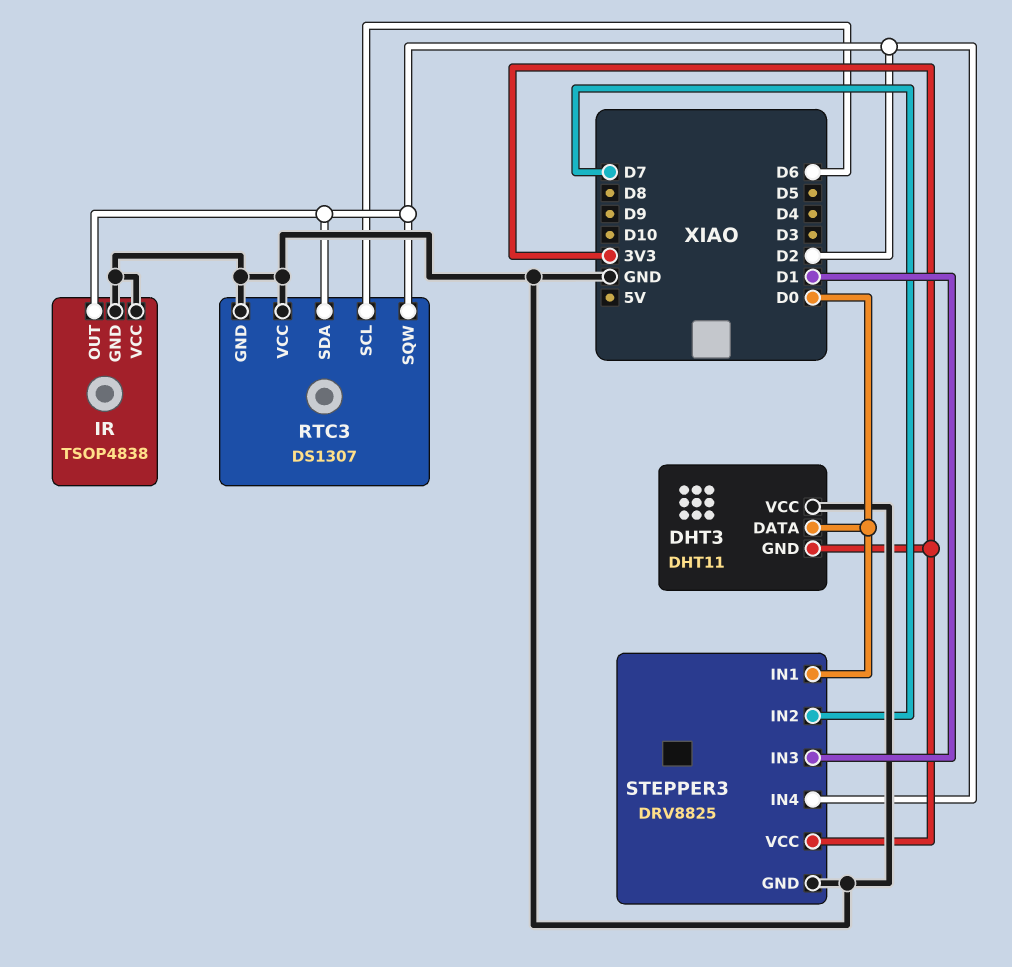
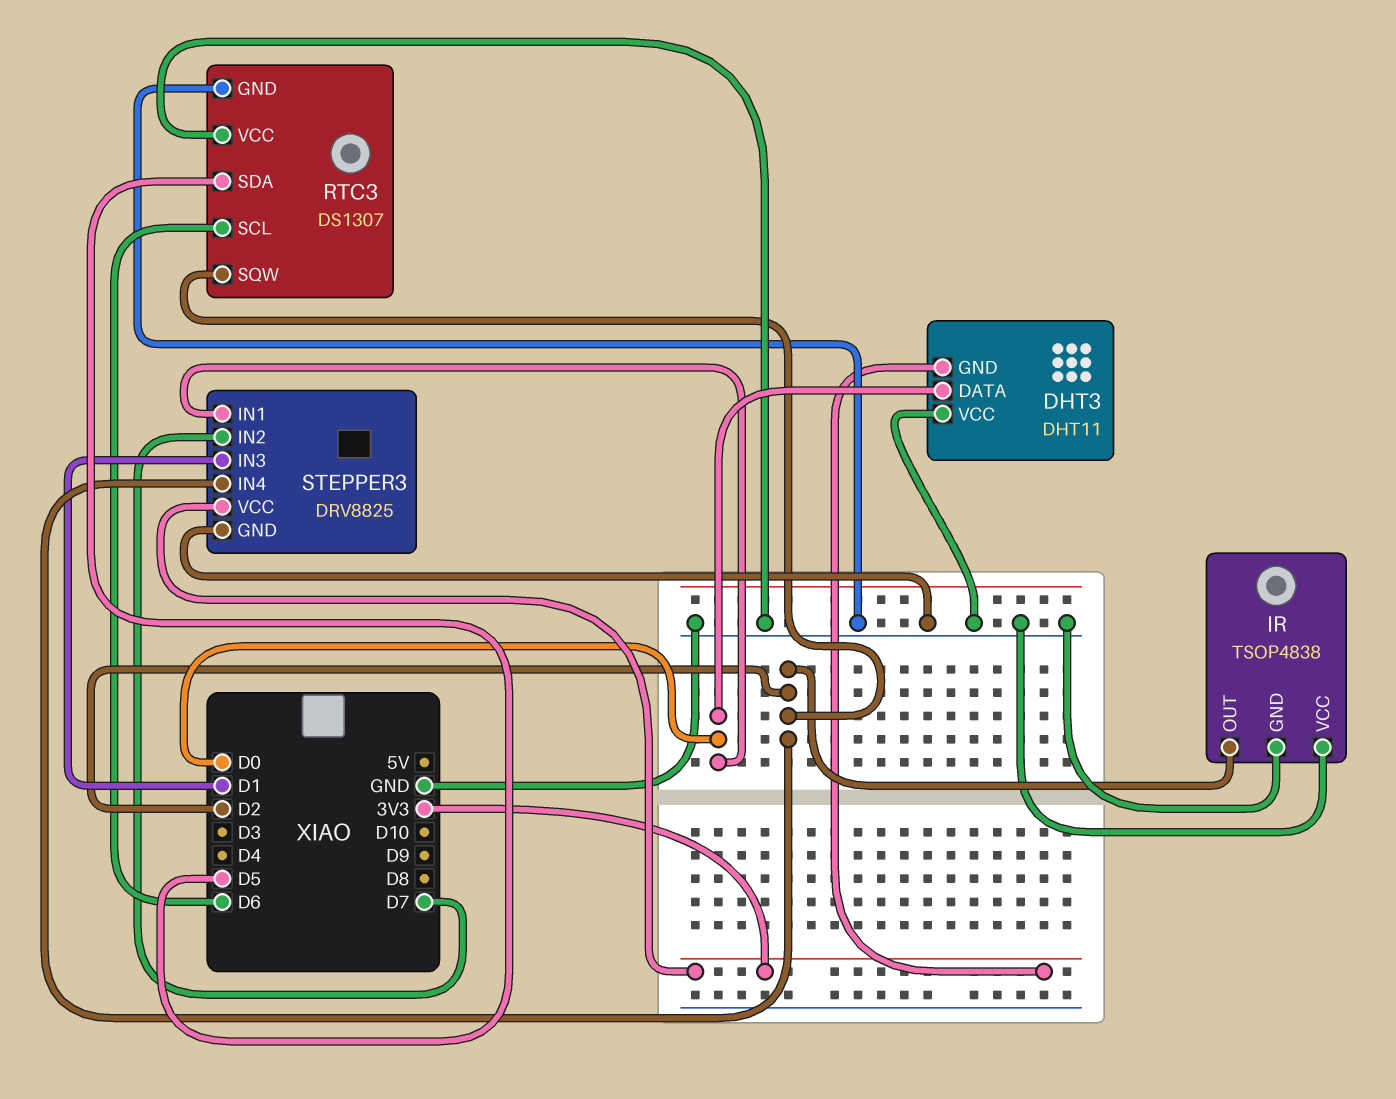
RTC3 pin SDA: D2 -> D5

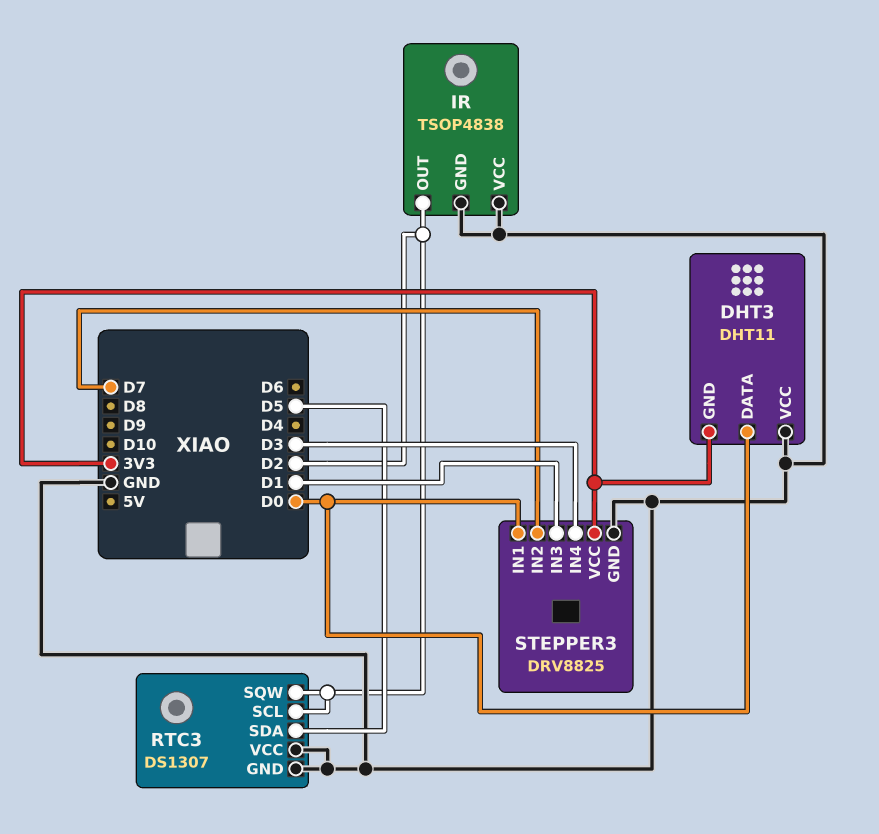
RTC3 pin SCL: D6 -> D2
STEPPER3 pin IN4: D2 -> D3

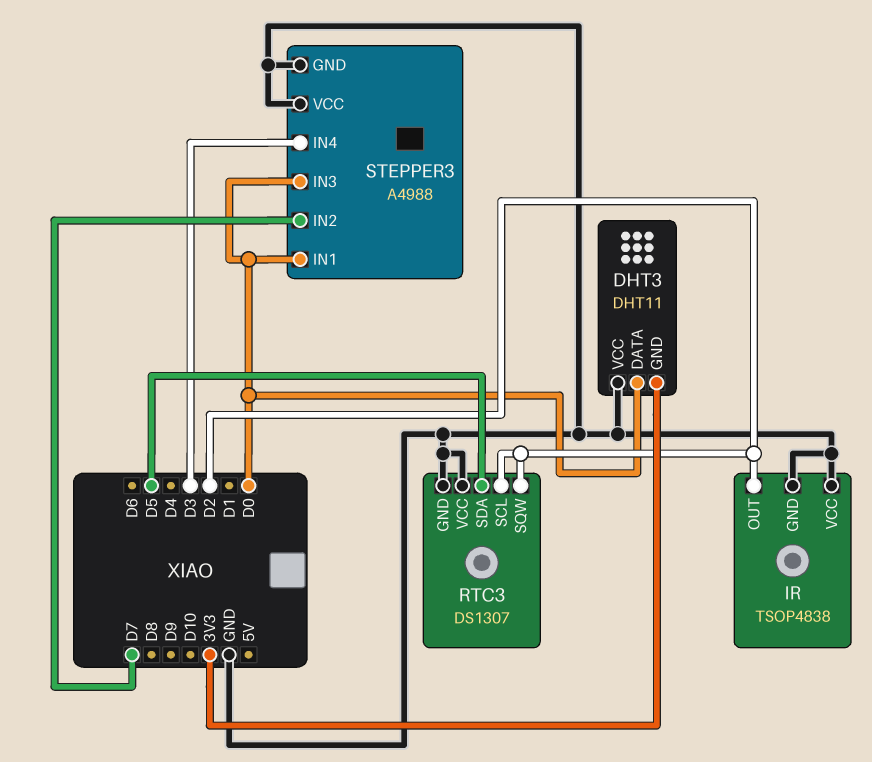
STEPPER3: DRV8825 -> A4988
STEPPER3 pin IN3: D1 -> D0
STEPPER3 pin VCC: 3V3 -> GND

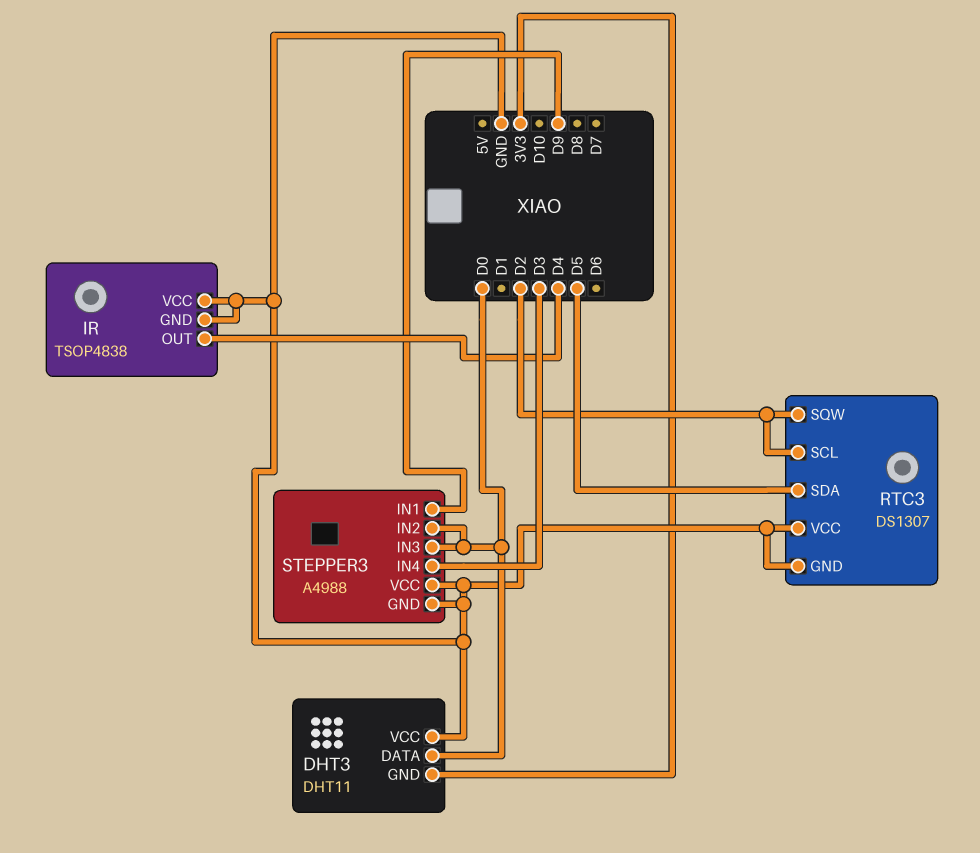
IR pin OUT: D2 -> D4
STEPPER3 pin IN1: D0 -> D9
STEPPER3 pin IN2: D7 -> D0

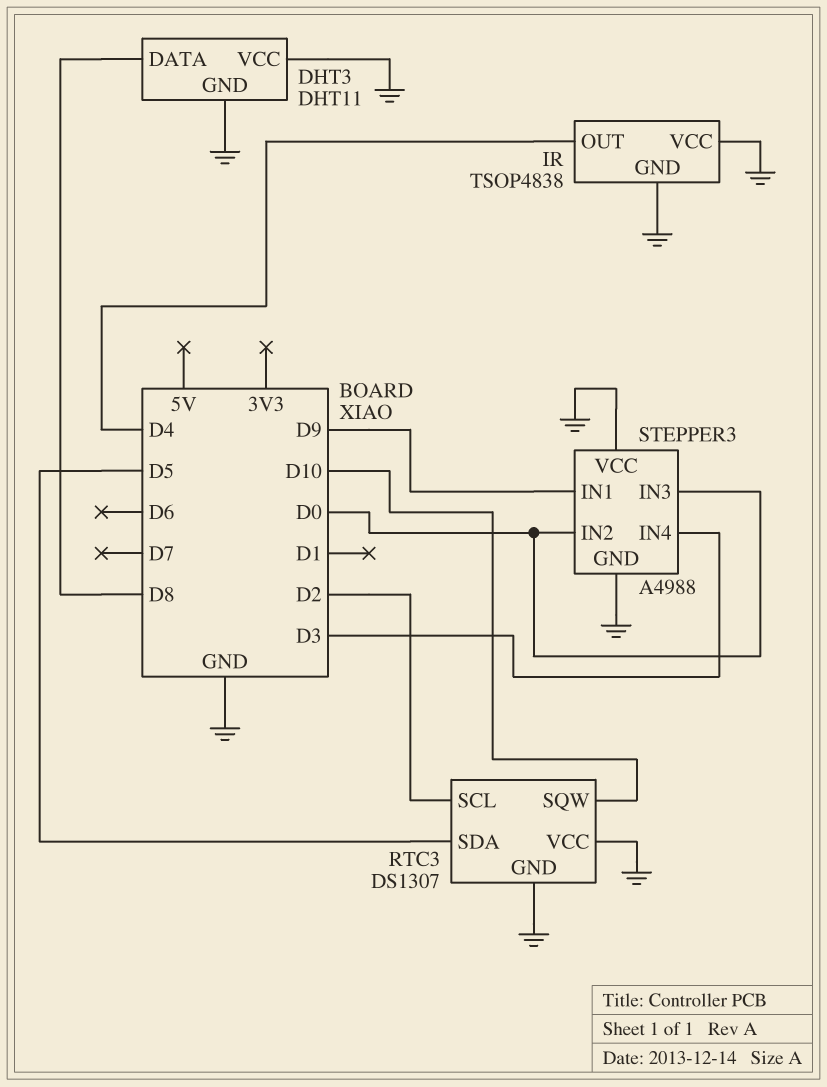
DHT3 pin DATA: D0 -> D8
DHT3 pin GND: 3V3 -> GND
RTC3 pin SQW: D2 -> D10

